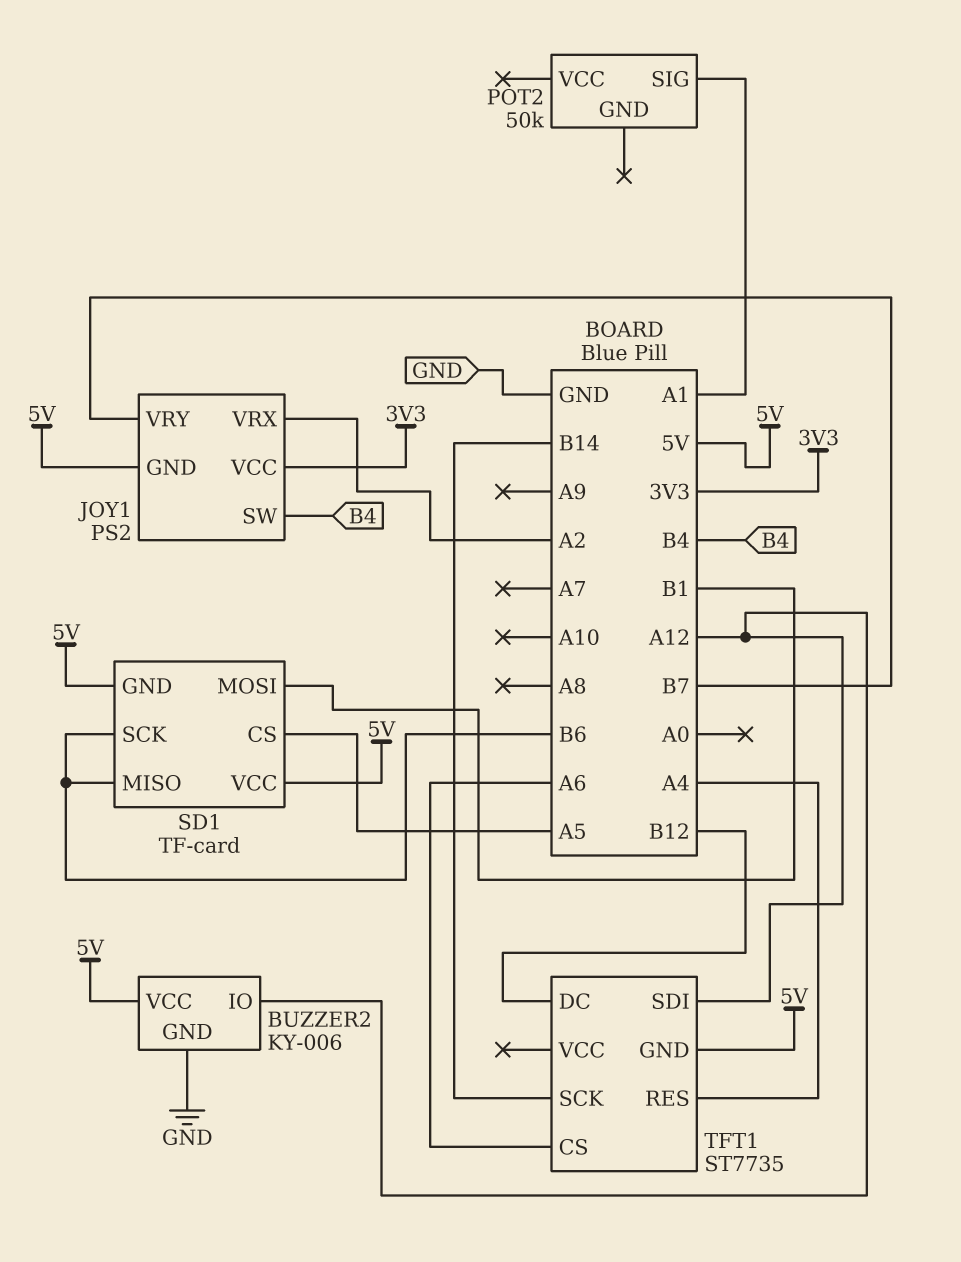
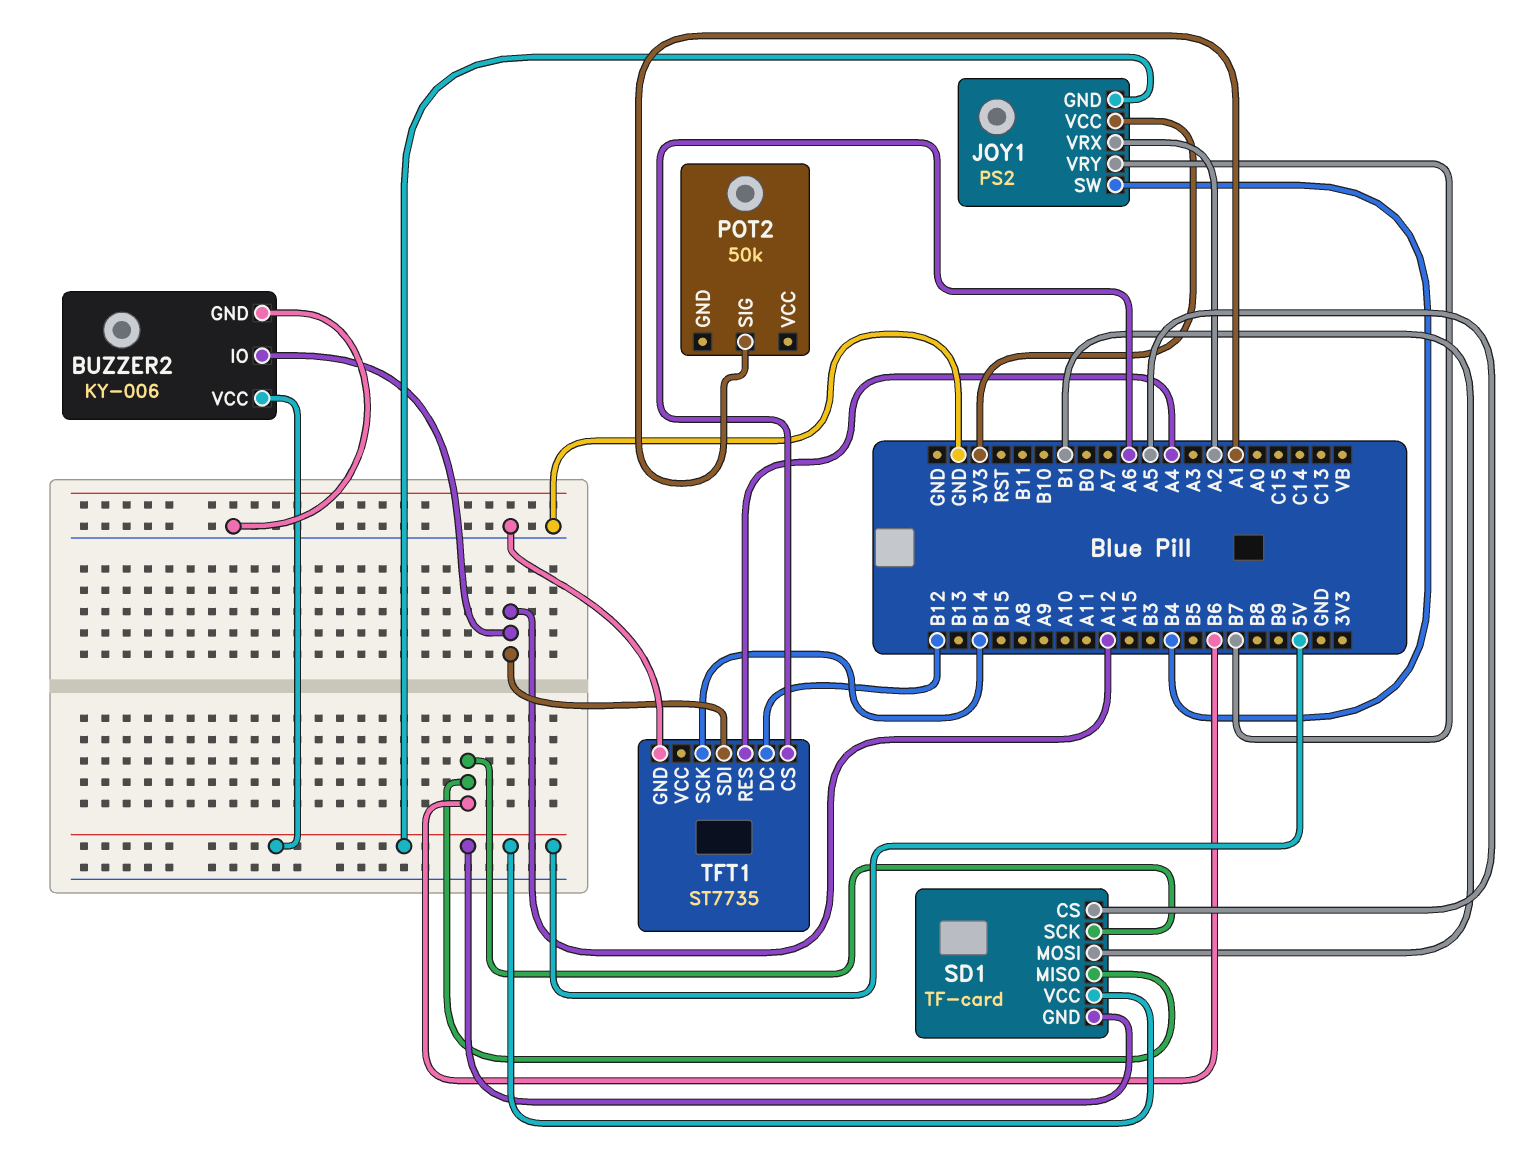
TFT1 pin GND: 5V -> GND

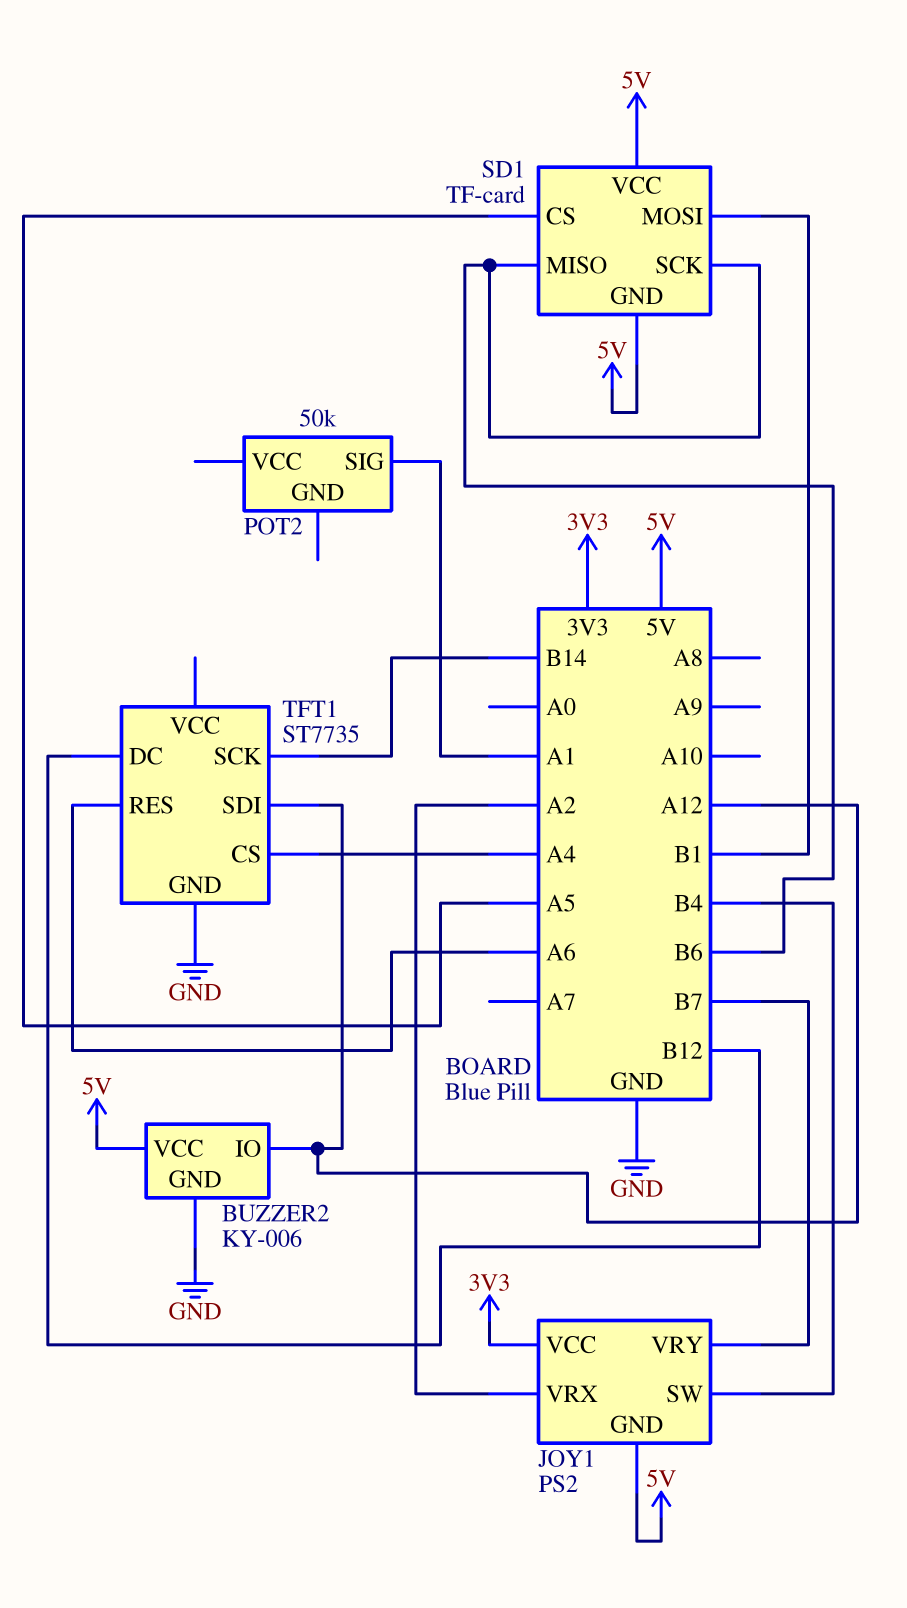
TFT1 pin CS: A6 -> A4
TFT1 pin RES: A4 -> A6

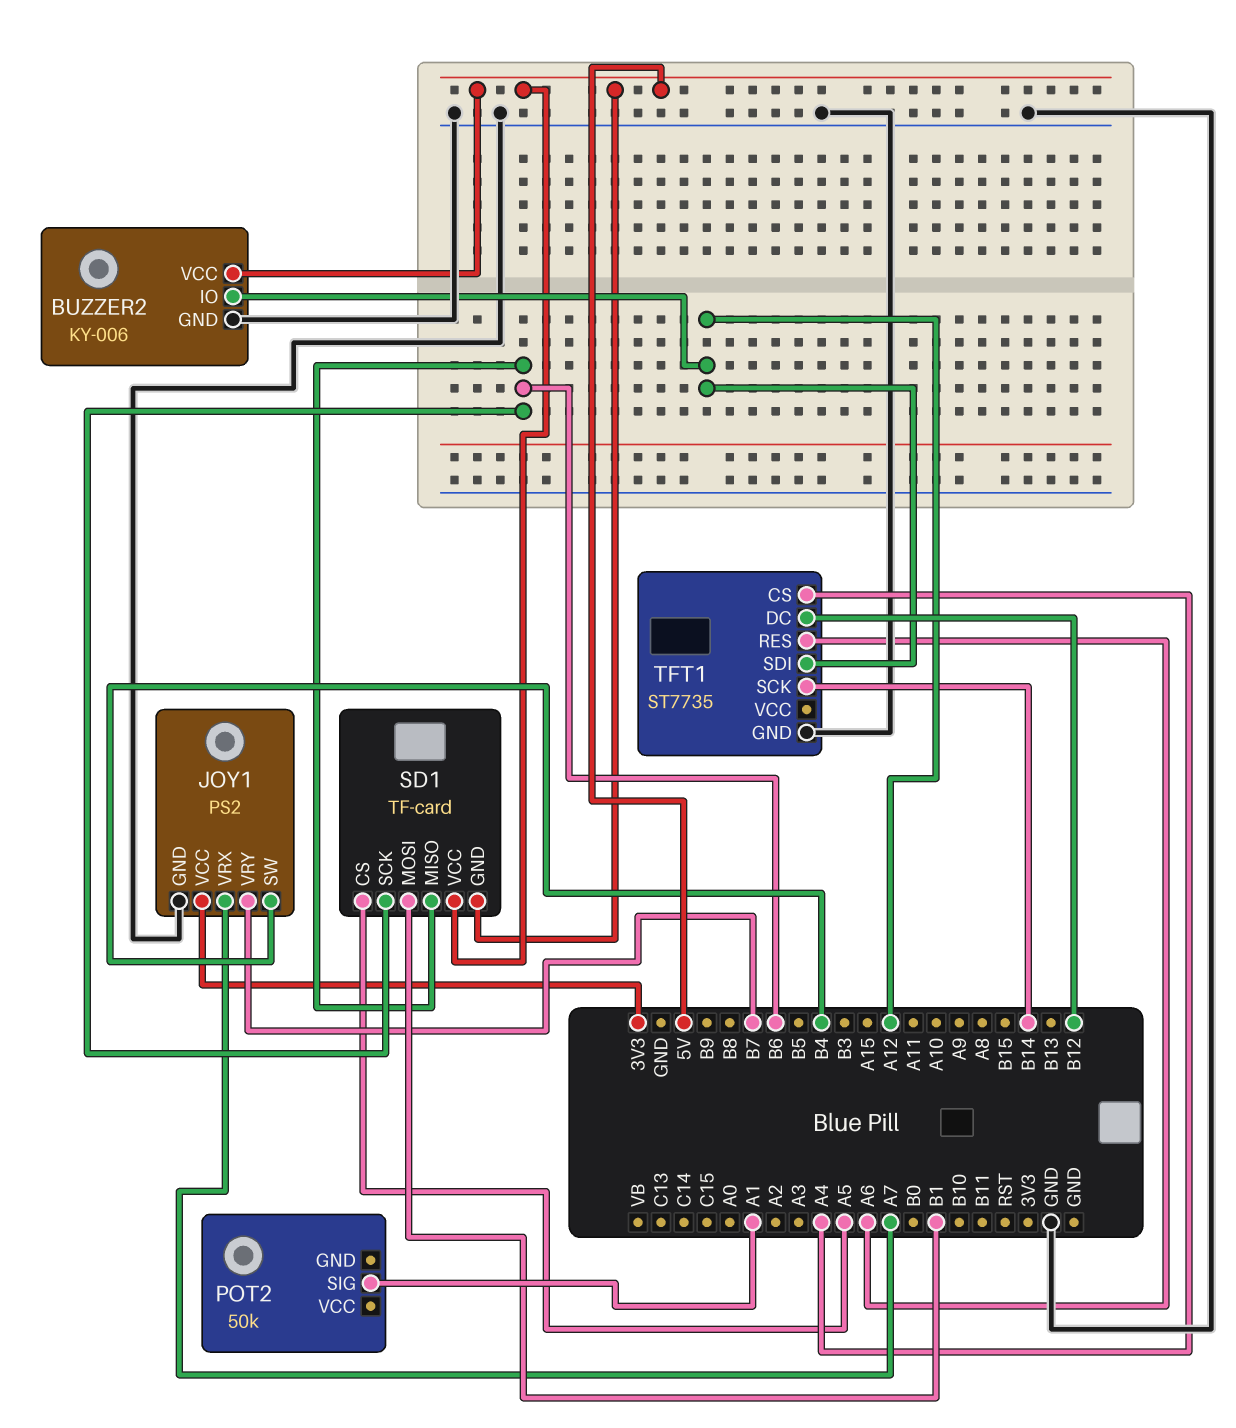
JOY1 pin GND: 5V -> GND
JOY1 pin VRX: A2 -> A7

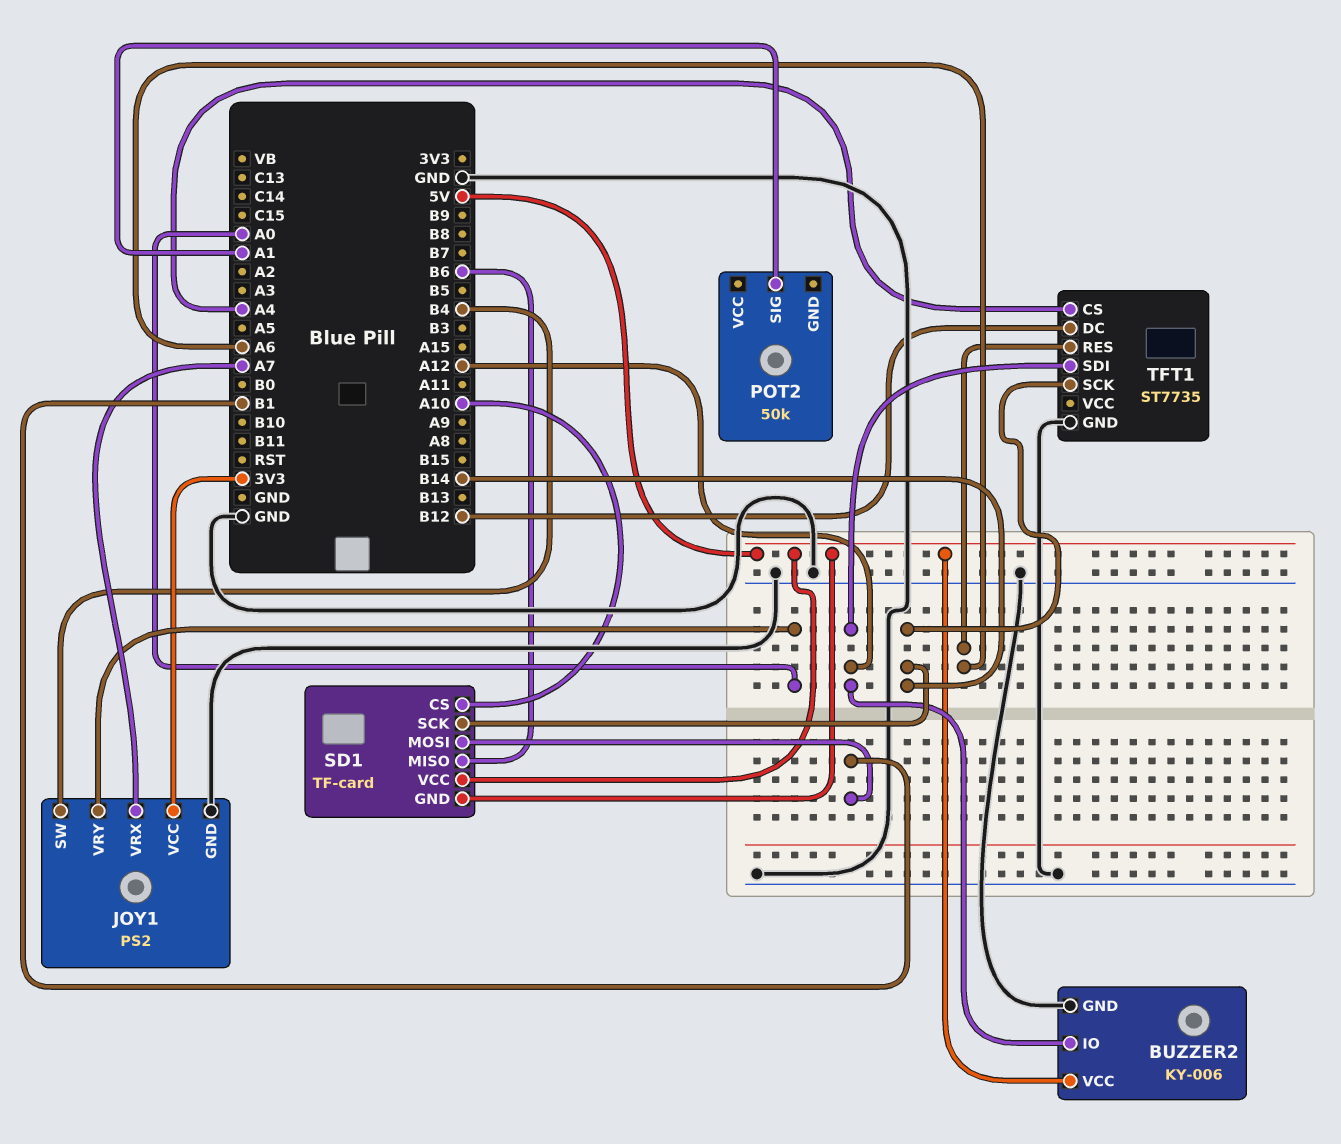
JOY1 pin VRY: B7 -> A0
SD1 pin CS: A5 -> A10
SD1 pin SCK: B6 -> B14

